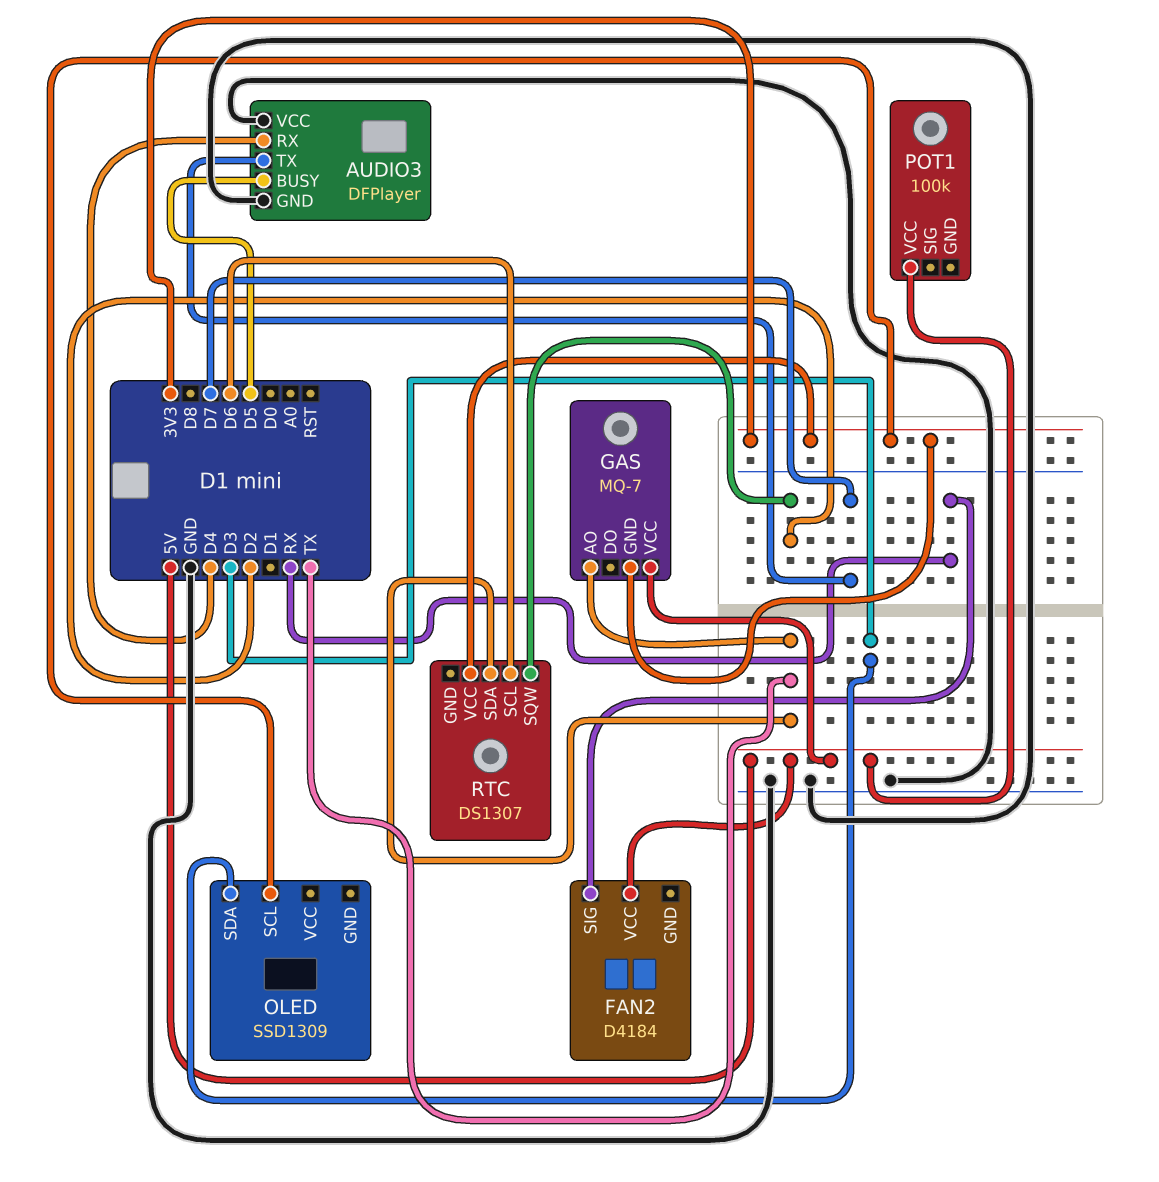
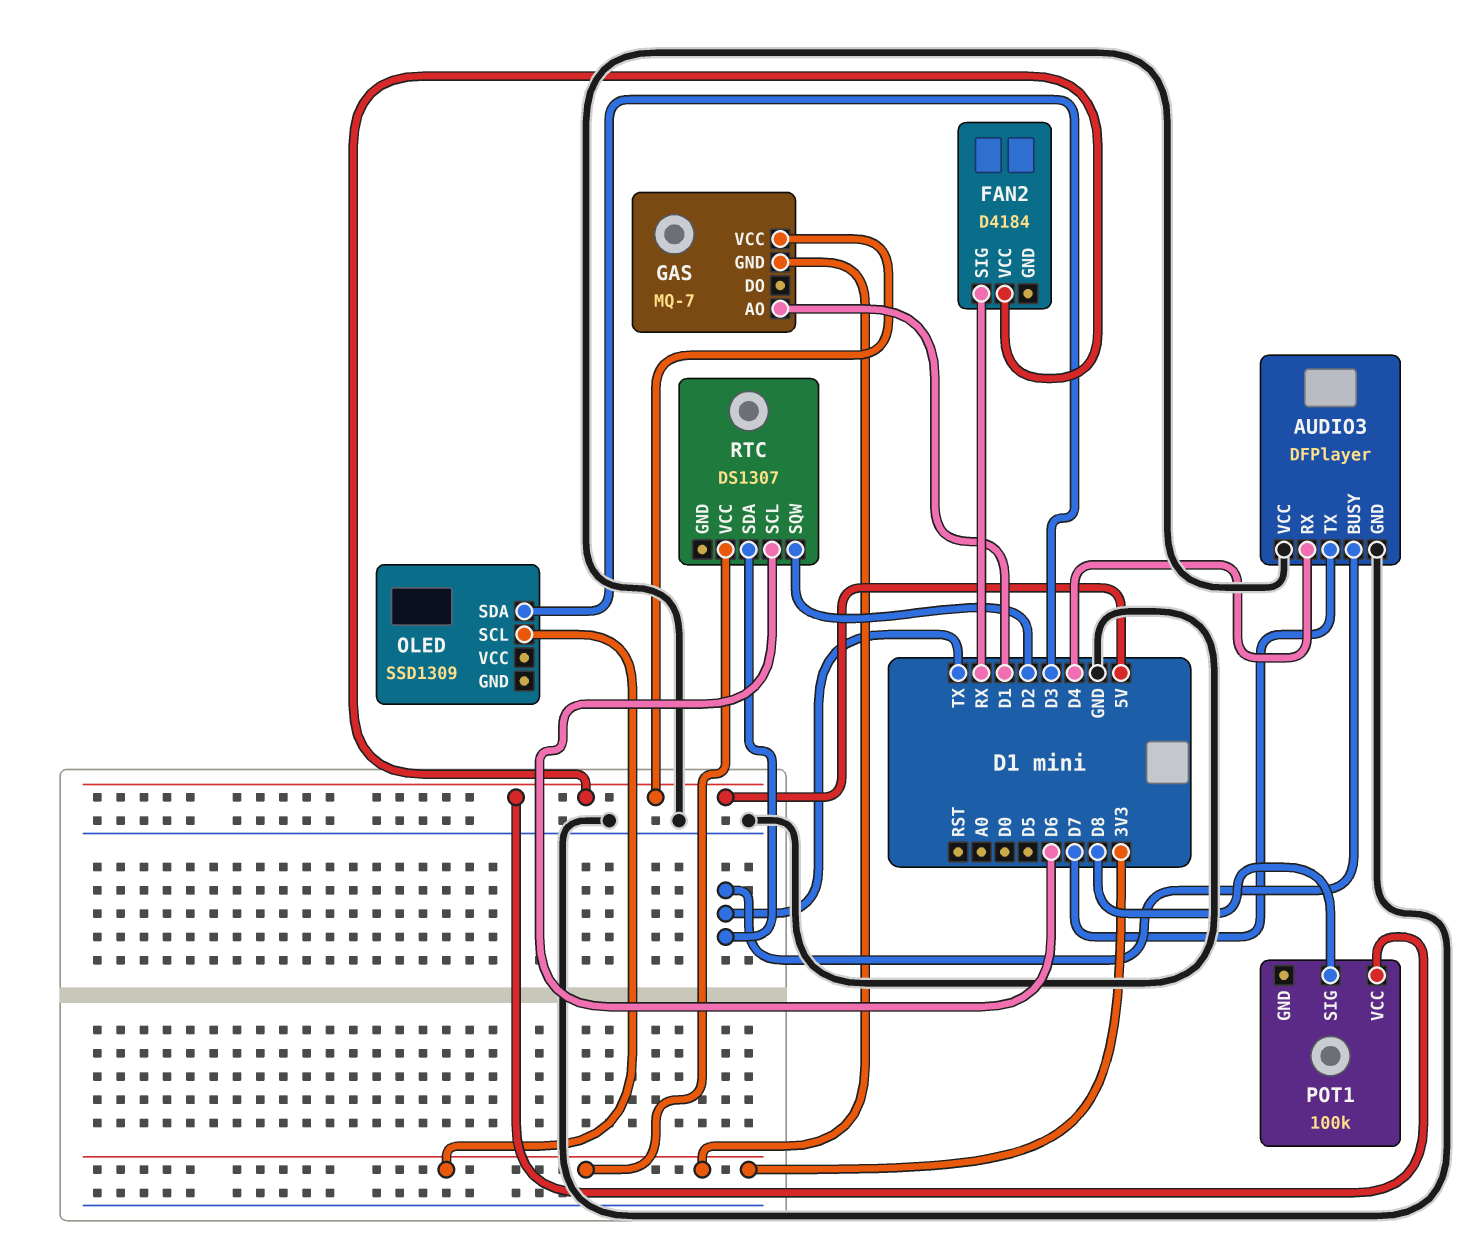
AUDIO3 pin BUSY: D5 -> TX
GAS pin AO: TX -> D1
POT1 pin SIG: none -> D8

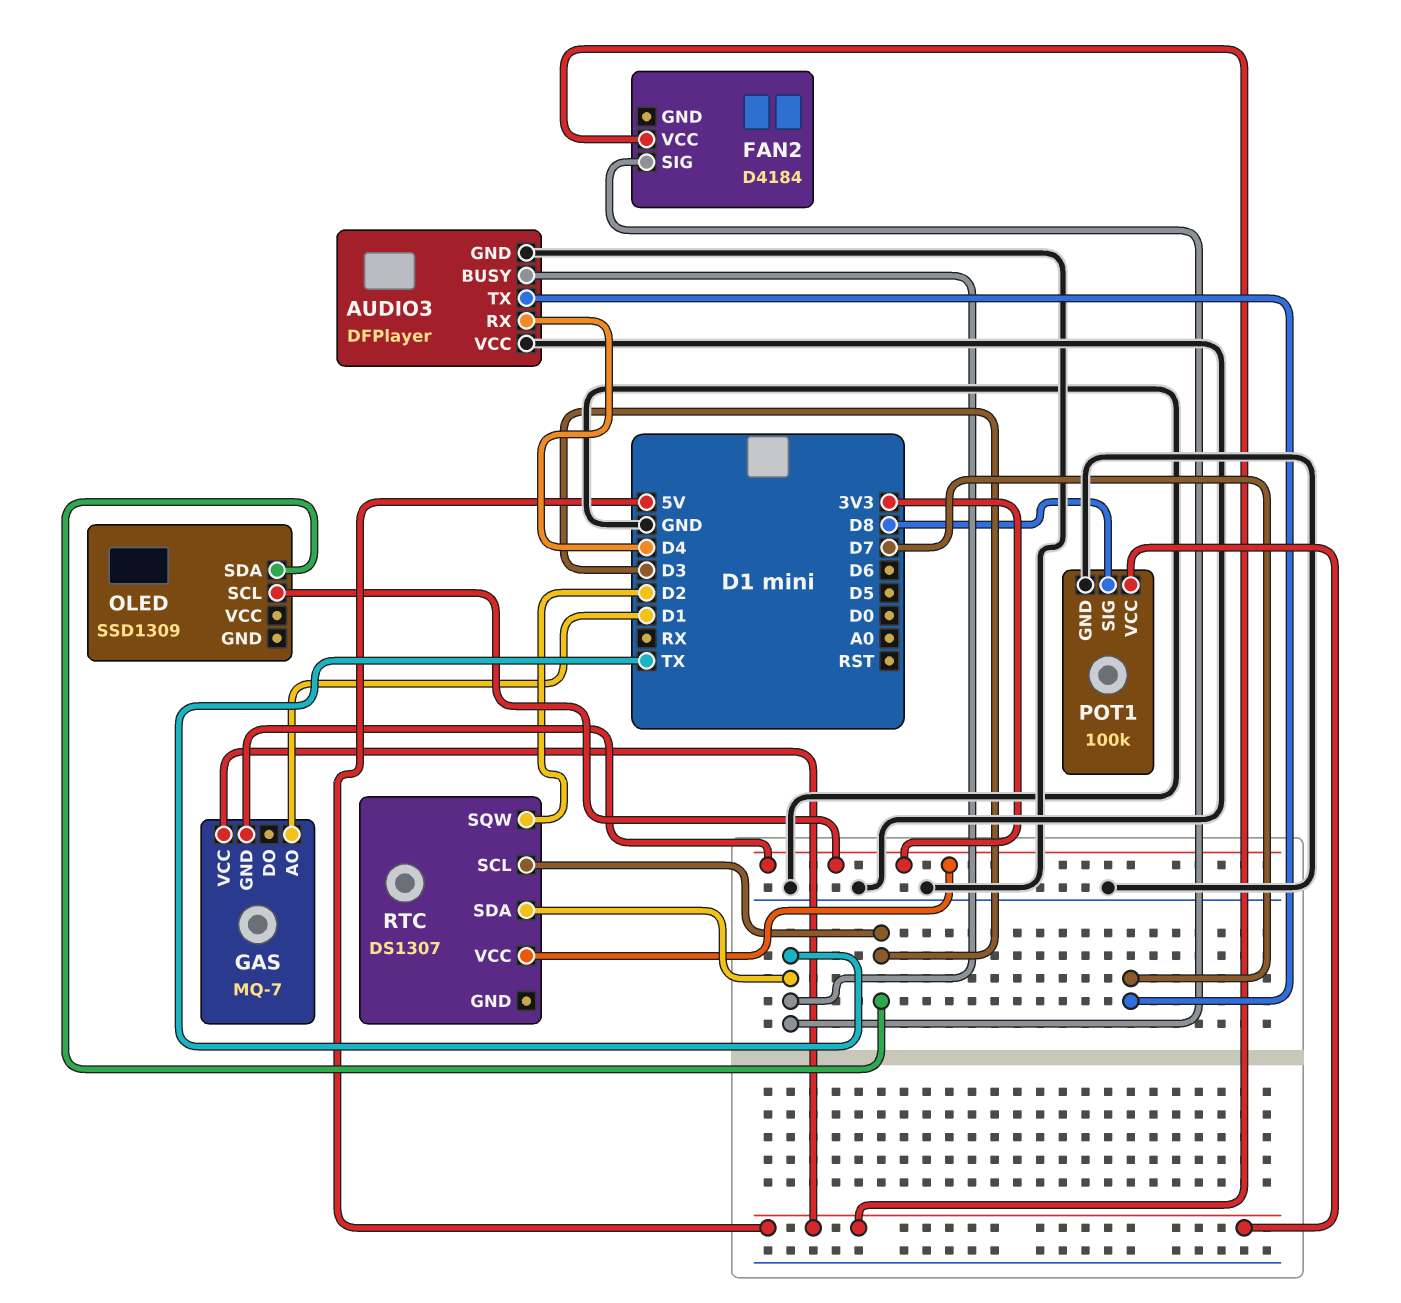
FAN2 pin SIG: RX -> TX
POT1 pin GND: none -> GND
RTC pin SCL: D6 -> D3

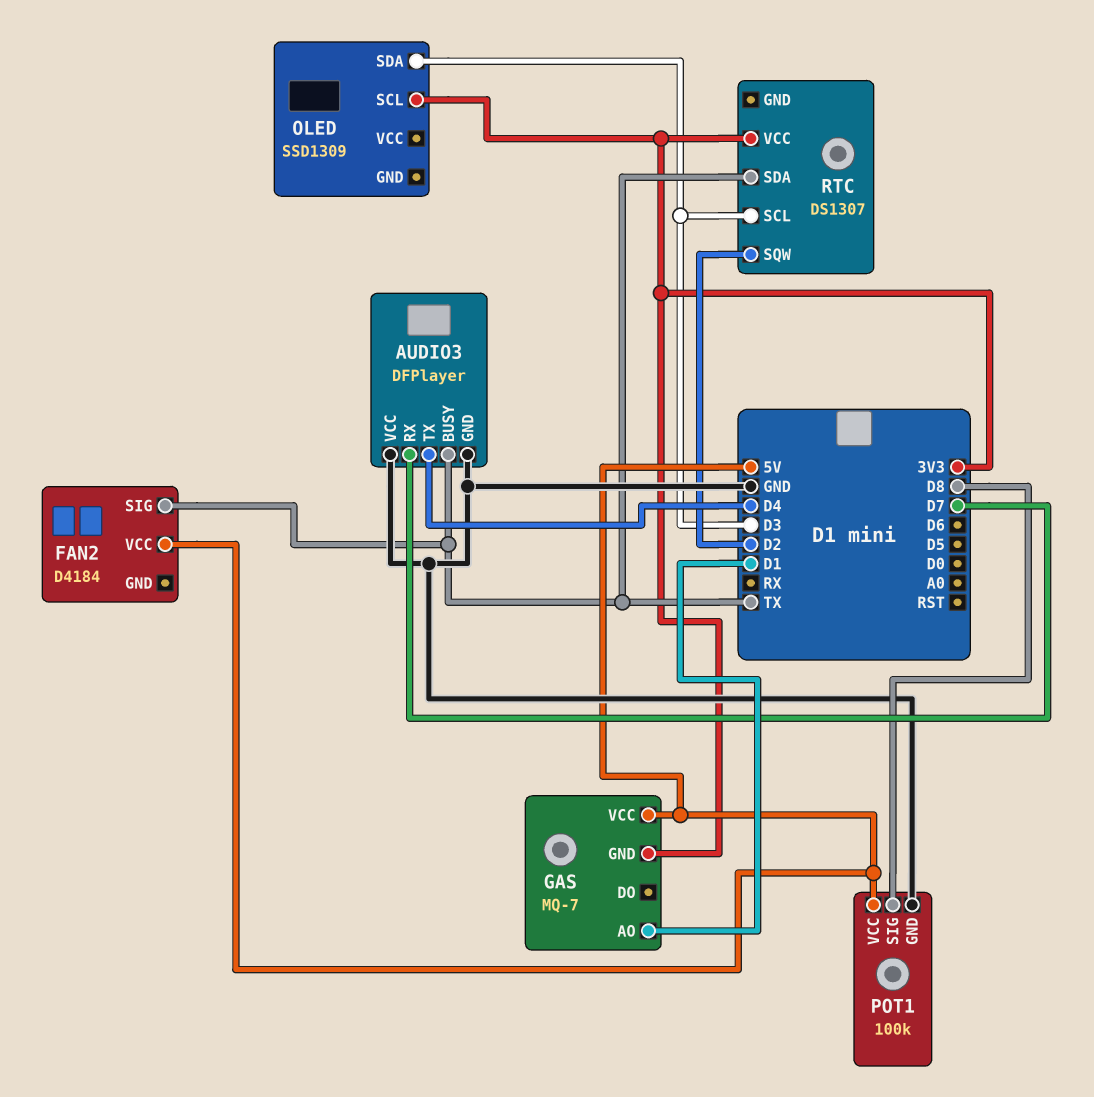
AUDIO3 pin RX: D4 -> D7
AUDIO3 pin TX: D7 -> D4

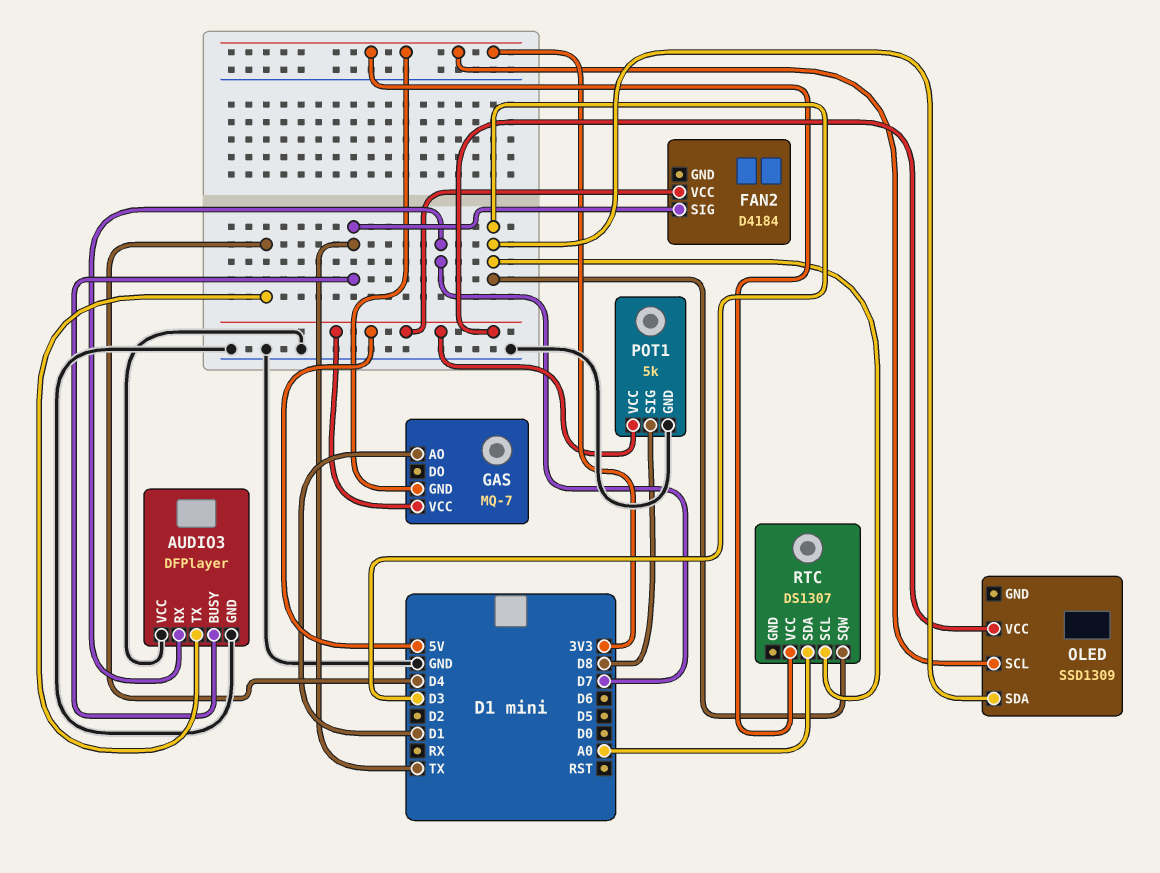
OLED pin VCC: none -> 5V
POT1: 100k -> 5k
RTC pin SDA: TX -> A0
RTC pin SQW: D2 -> D3

